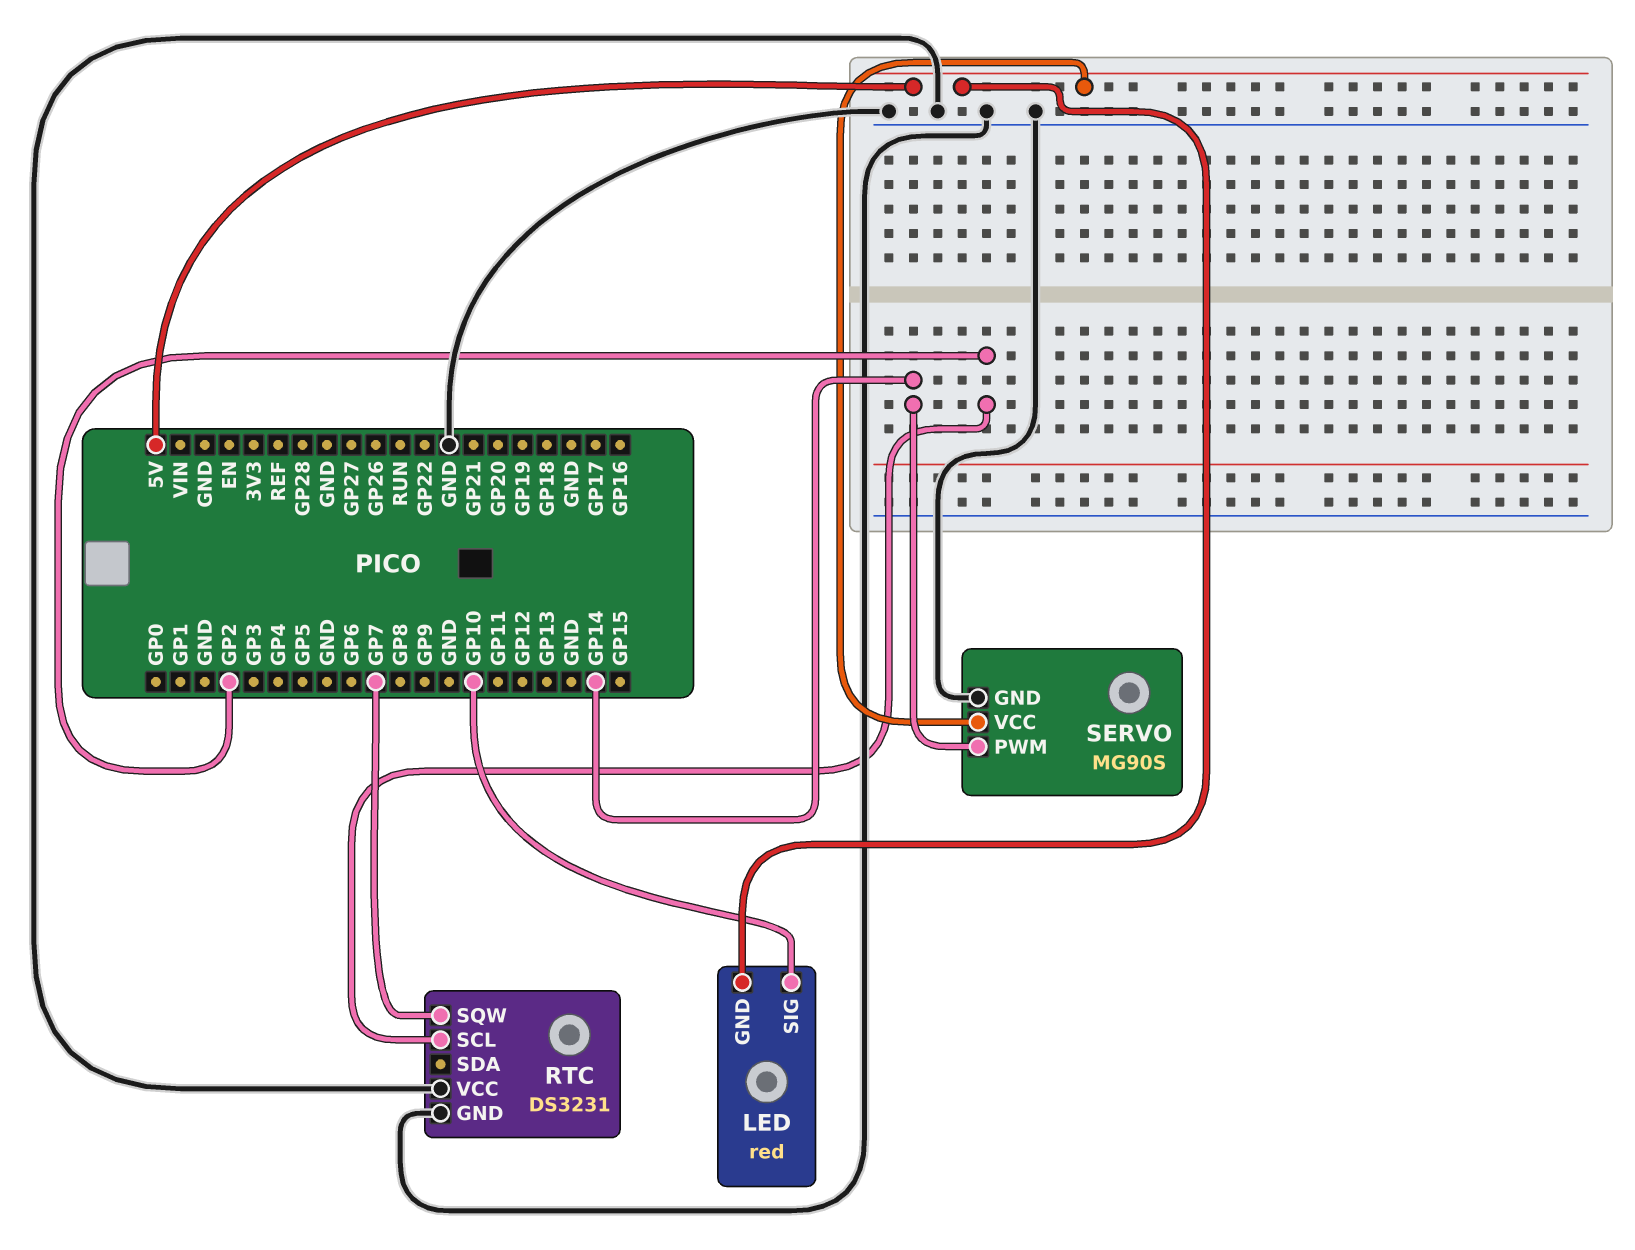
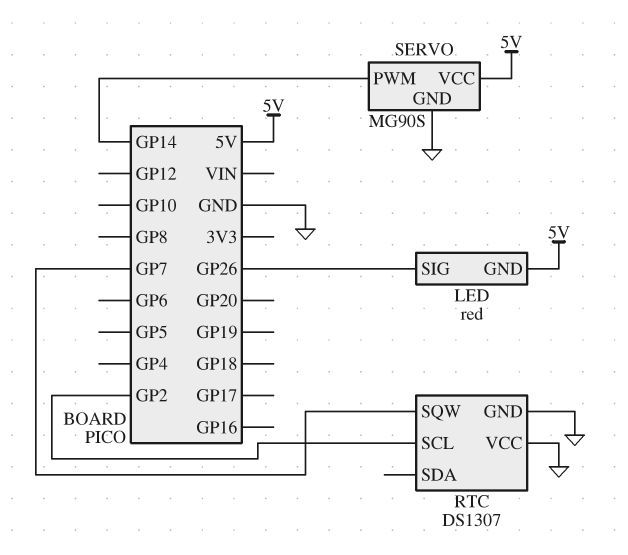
LED pin SIG: GP10 -> GP26
RTC: DS3231 -> DS1307

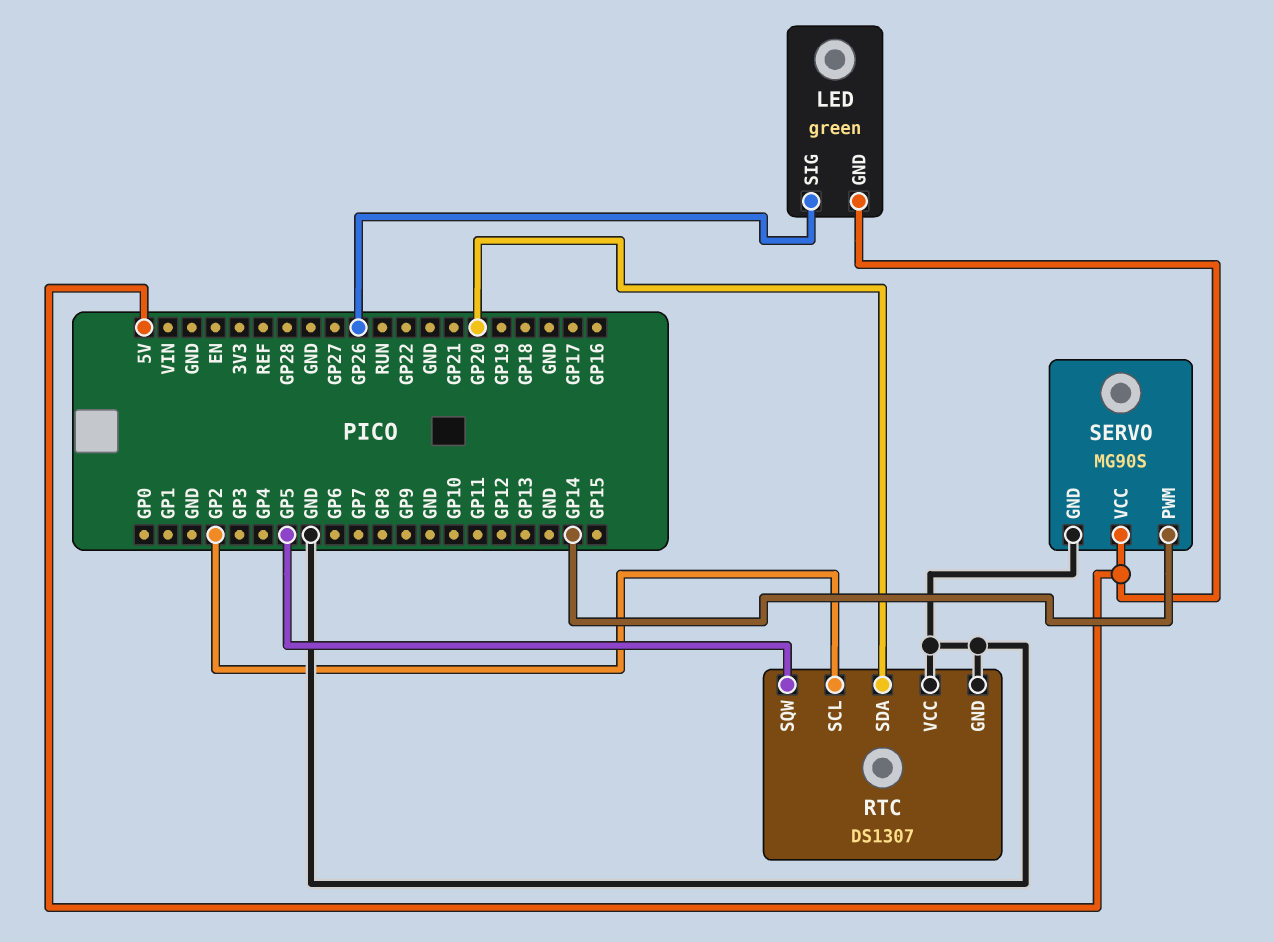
LED: red -> green
RTC pin SDA: none -> GP20
RTC pin SQW: GP7 -> GP5

